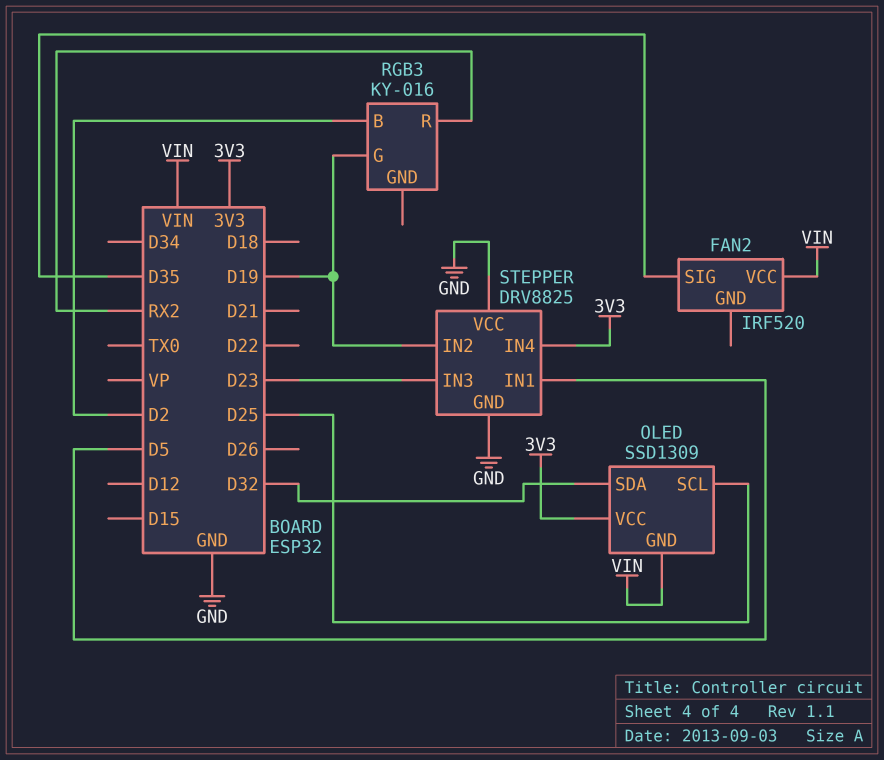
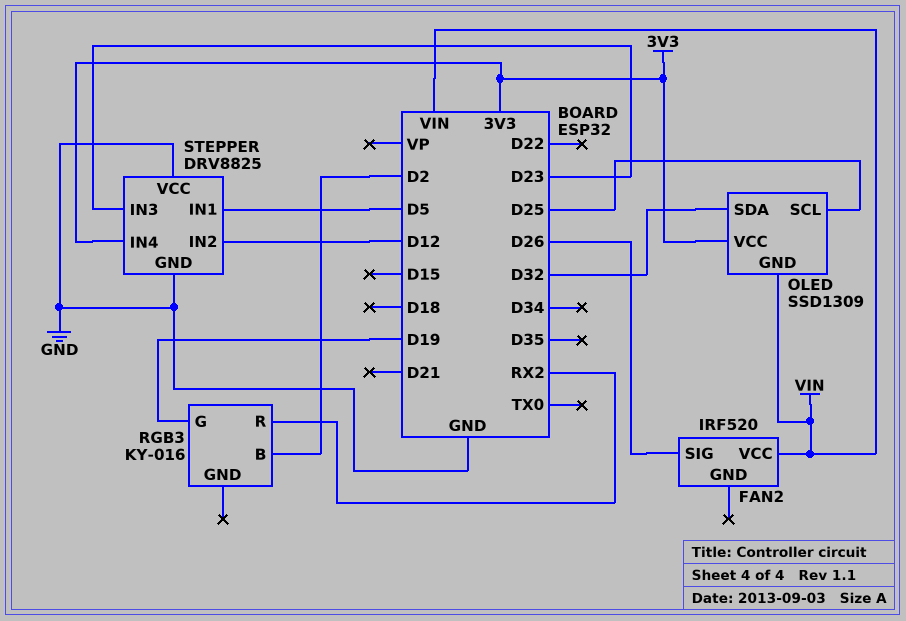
FAN2 pin SIG: D35 -> D26
STEPPER pin IN2: D19 -> D12

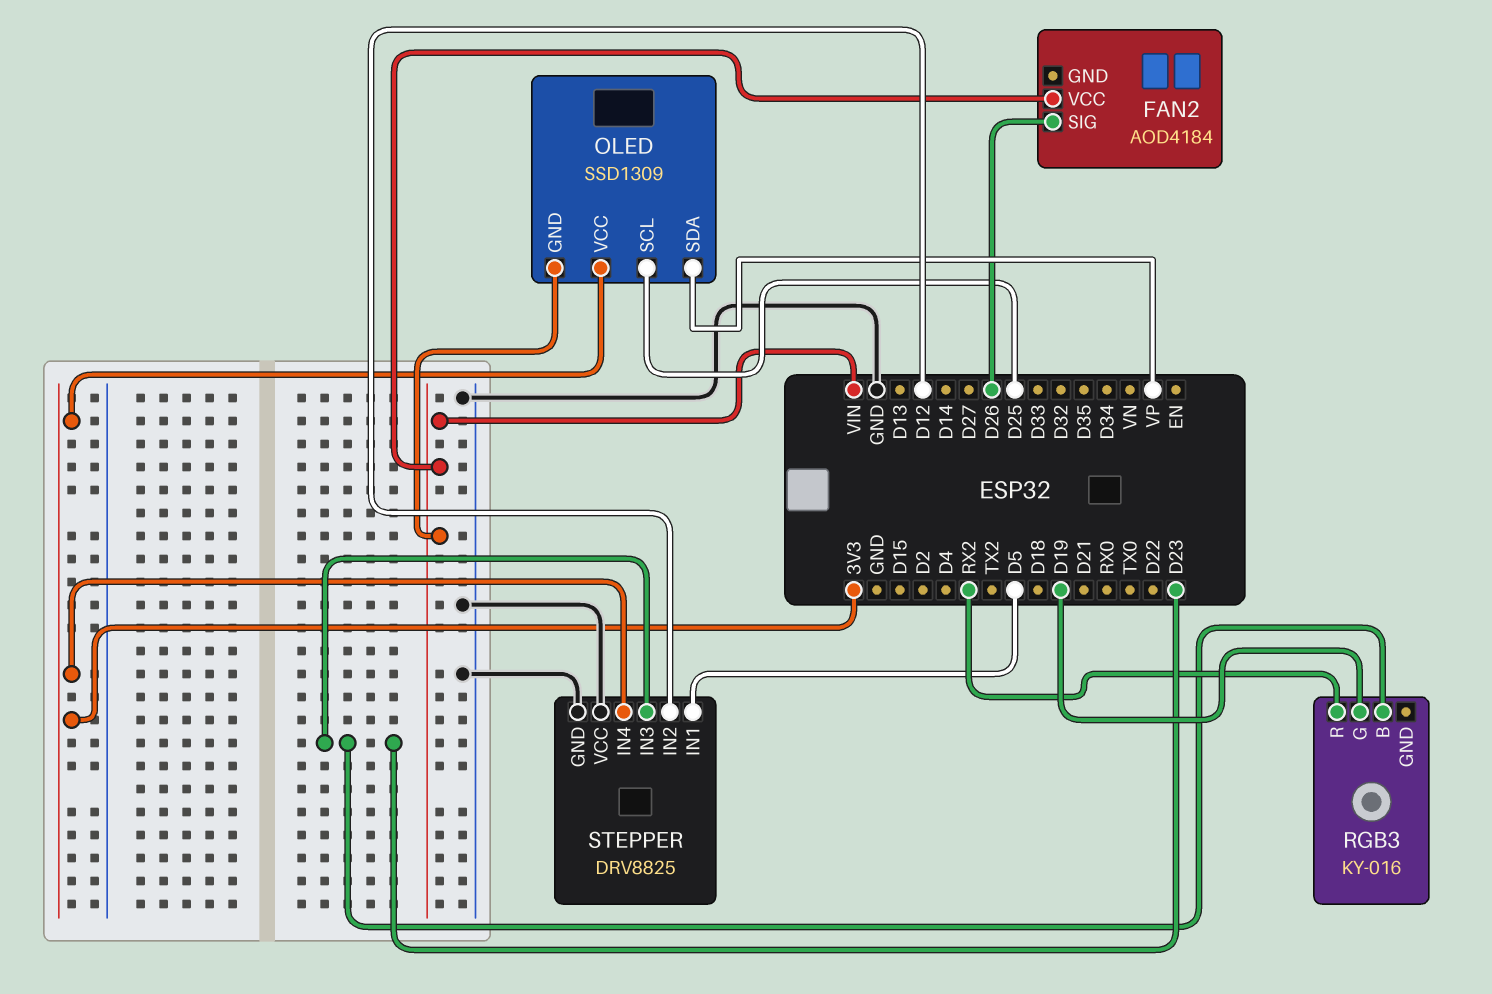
FAN2: IRF520 -> AOD4184
OLED pin SDA: D32 -> VP
RGB3 pin B: D2 -> D23

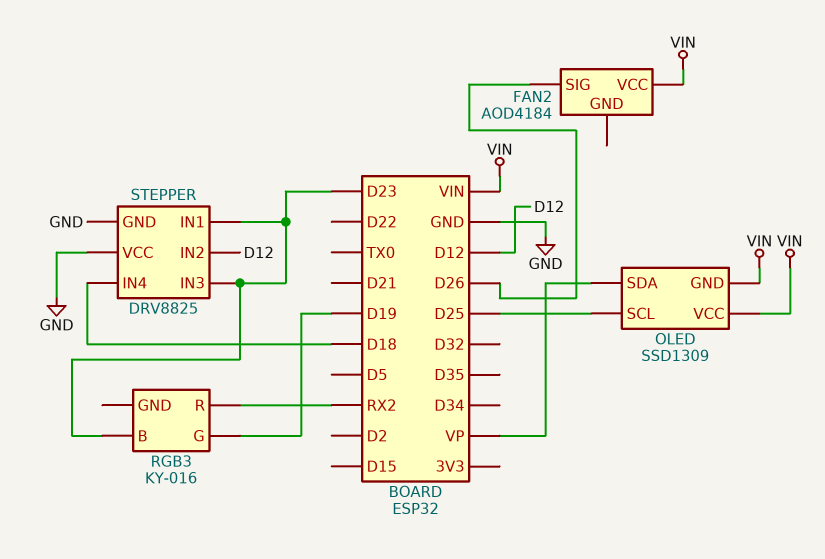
OLED pin VCC: 3V3 -> VIN
STEPPER pin IN1: D5 -> D23
STEPPER pin IN4: 3V3 -> D18

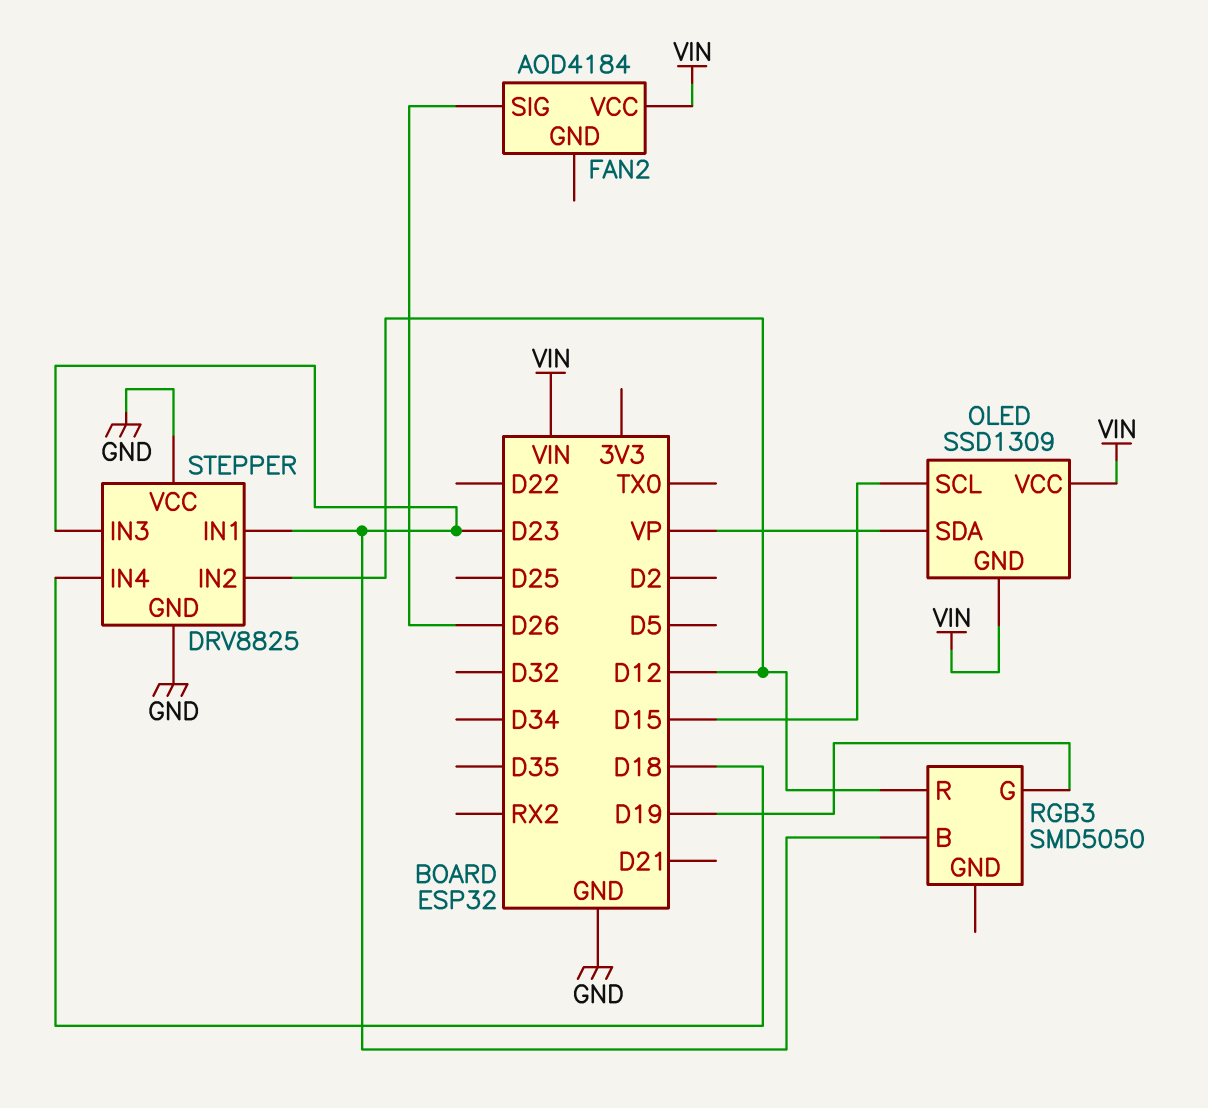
OLED pin SCL: D25 -> D15
RGB3: KY-016 -> SMD5050
RGB3 pin R: RX2 -> D12

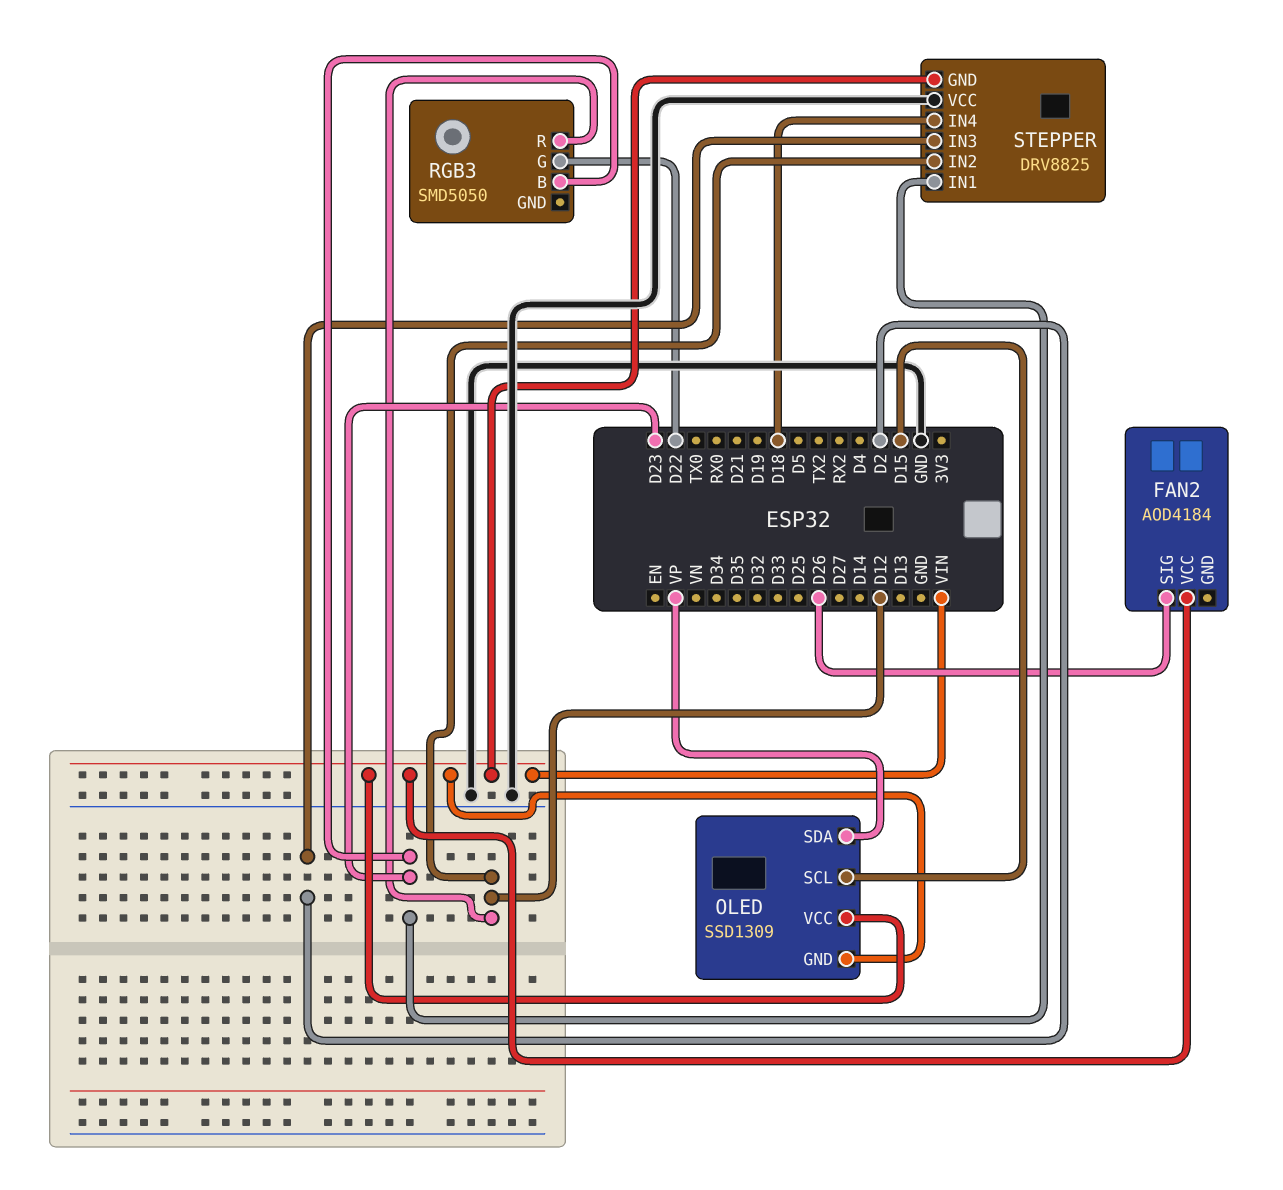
RGB3 pin G: D19 -> D22
STEPPER pin GND: GND -> VIN
STEPPER pin IN3: D23 -> D2

